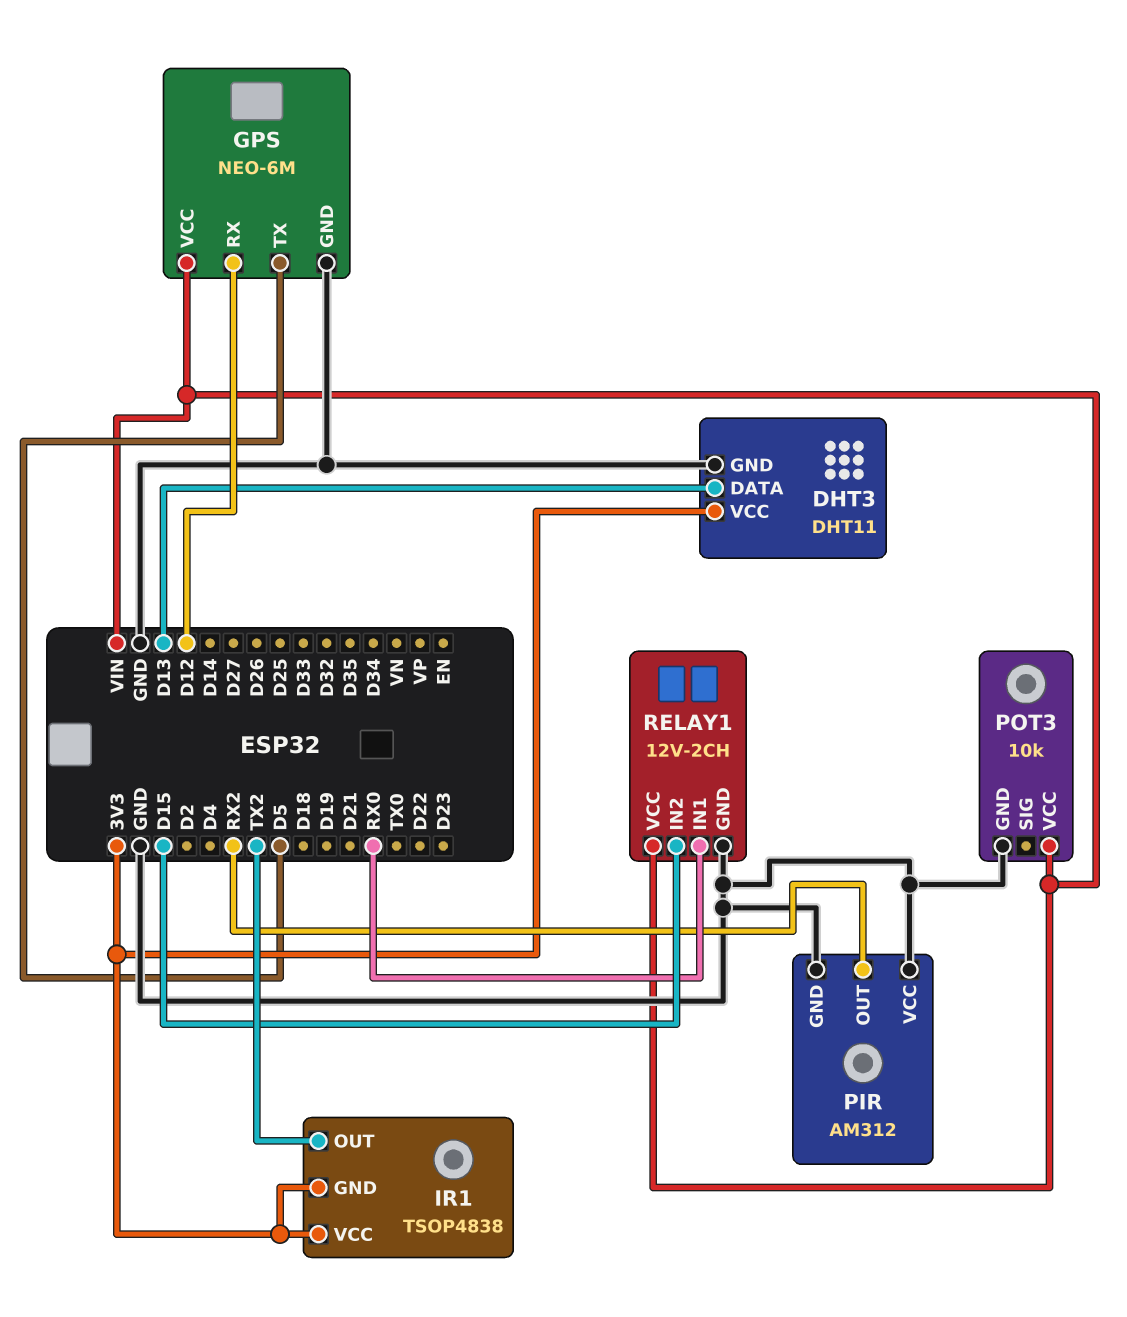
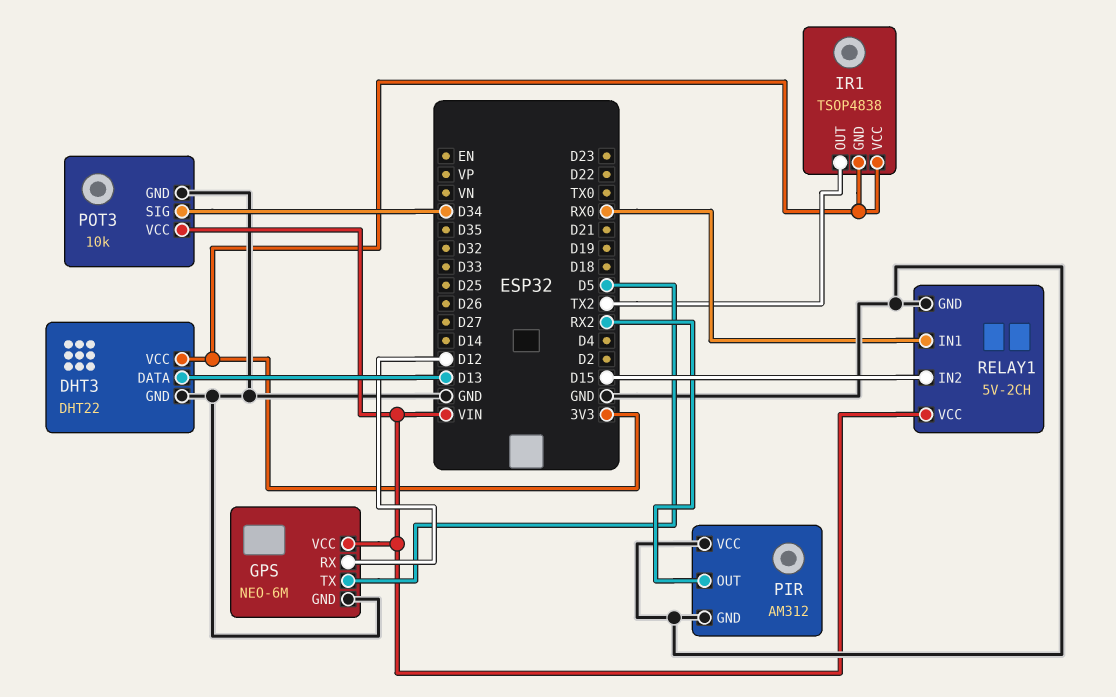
DHT3: DHT11 -> DHT22
POT3 pin SIG: none -> D34
RELAY1: 12V-2CH -> 5V-2CH

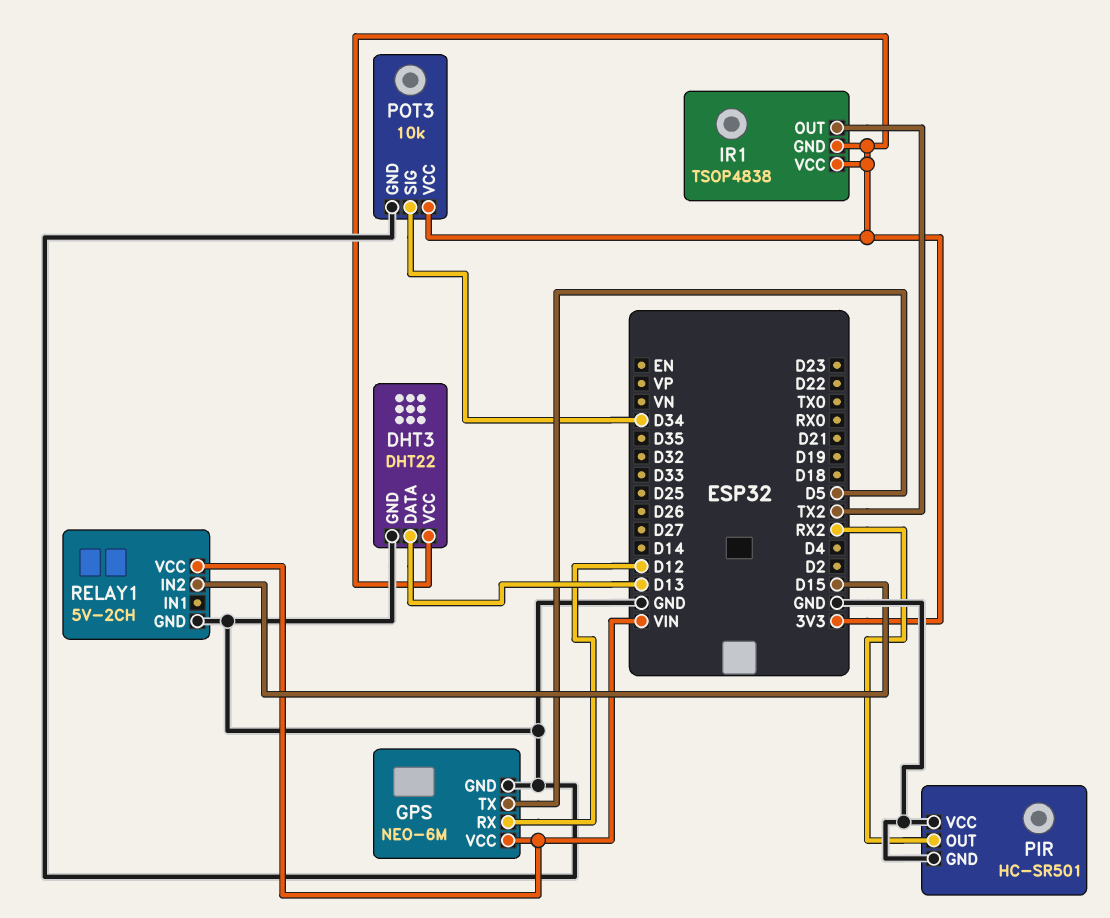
PIR: AM312 -> HC-SR501
POT3 pin VCC: VIN -> 3V3
RELAY1 pin IN1: RX0 -> none

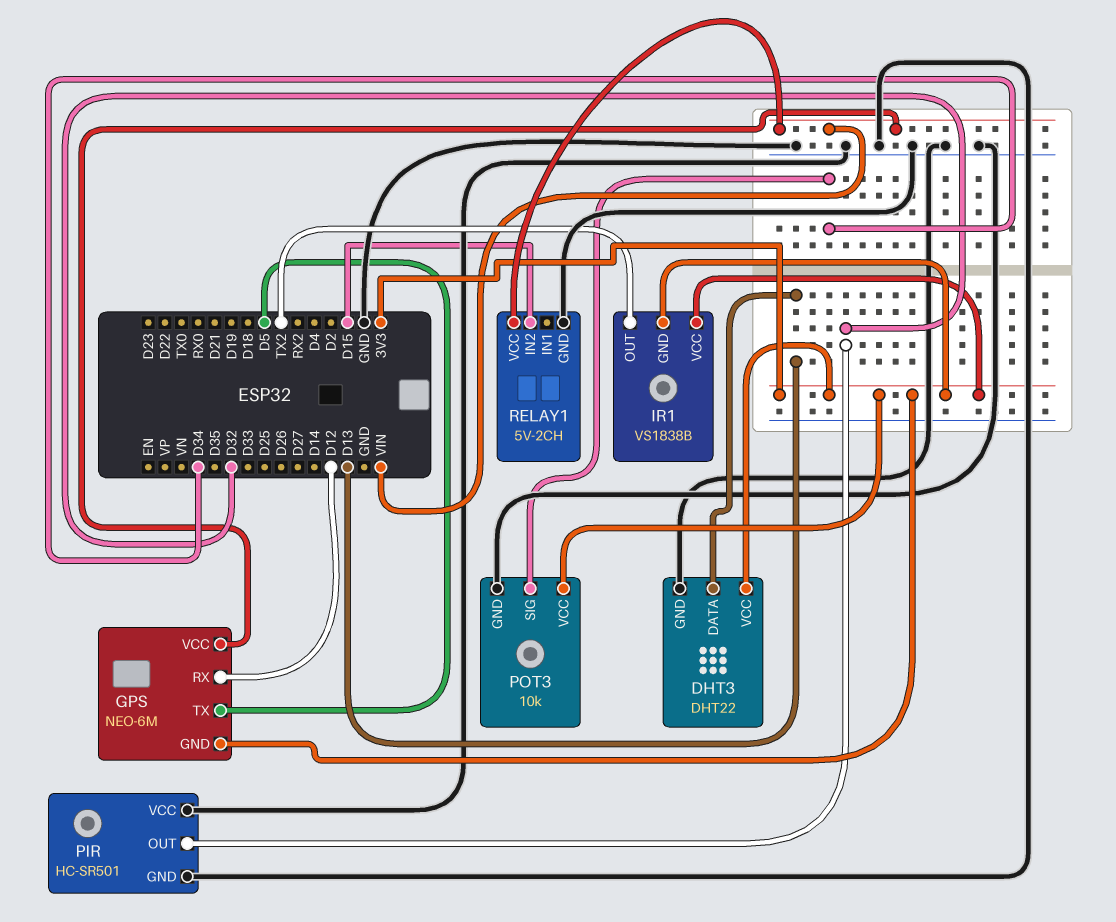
GPS pin GND: GND -> 3V3
IR1: TSOP4838 -> VS1838B
PIR pin OUT: RX2 -> D32

